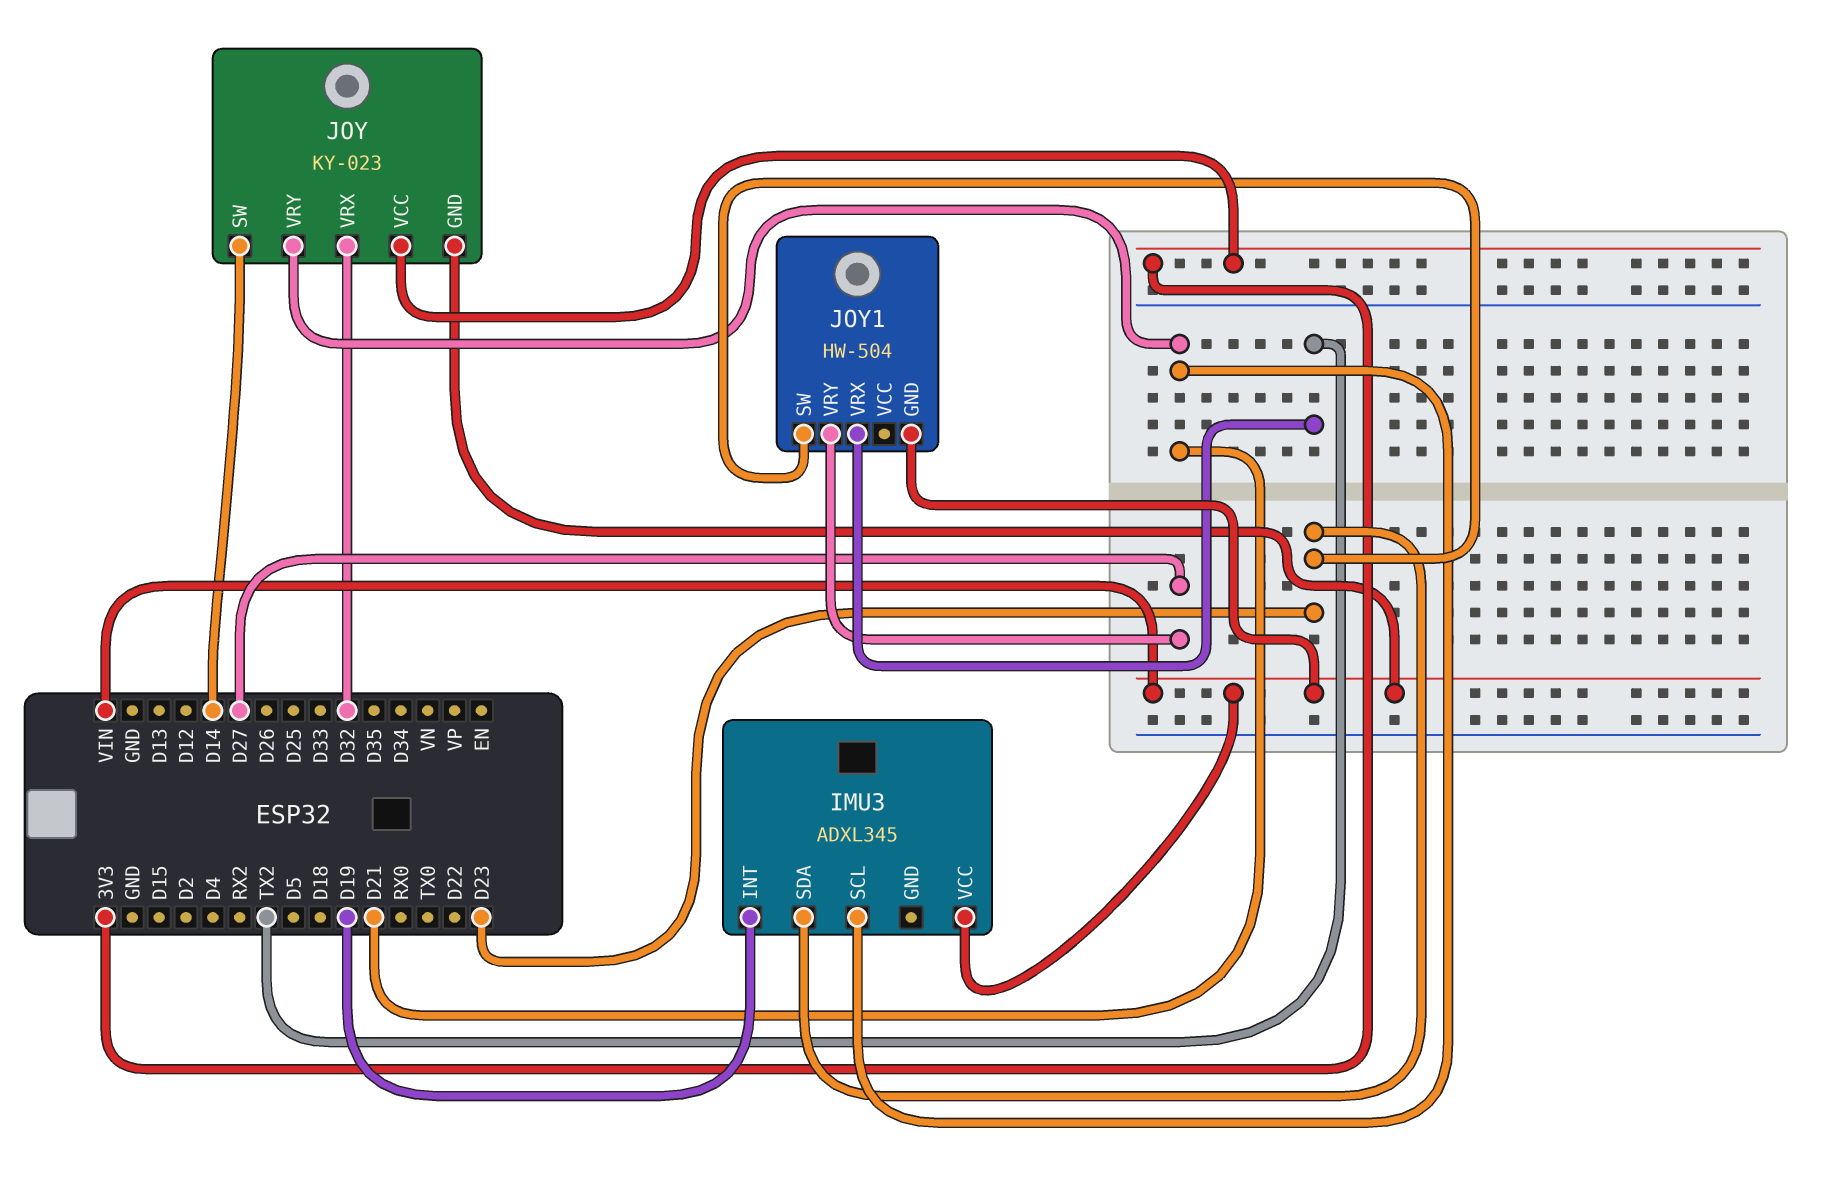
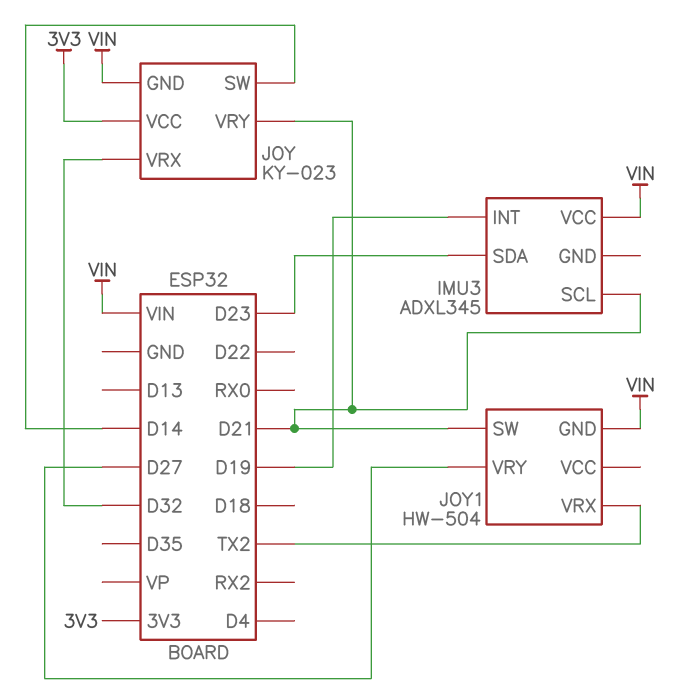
JOY1 pin SW: D23 -> D21

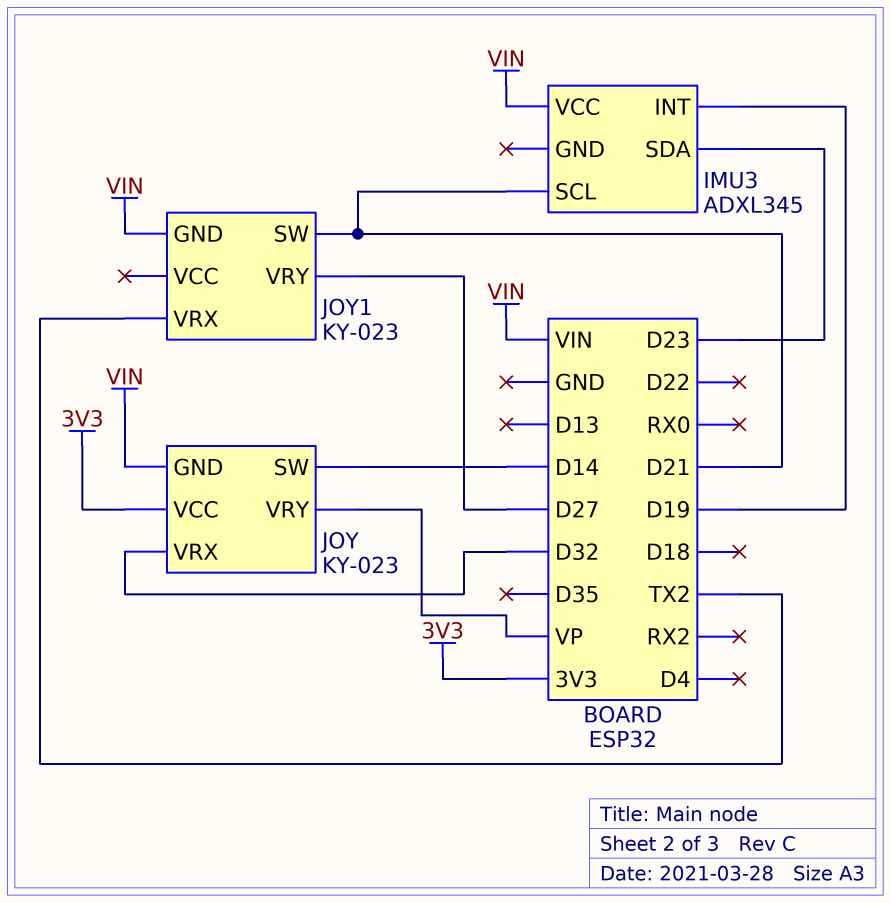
JOY pin VRY: D21 -> VP
JOY1: HW-504 -> KY-023

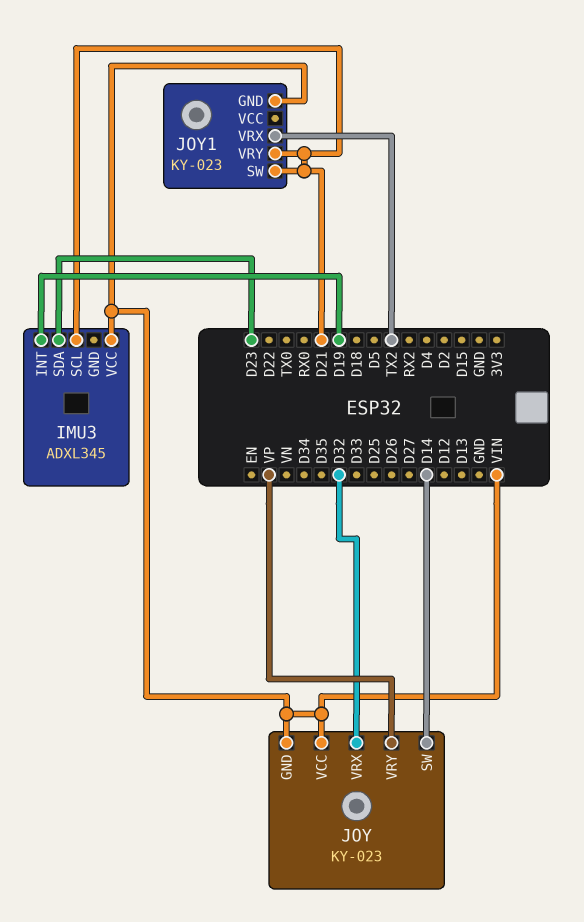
JOY pin VCC: 3V3 -> VIN
JOY1 pin VRY: D27 -> D21

